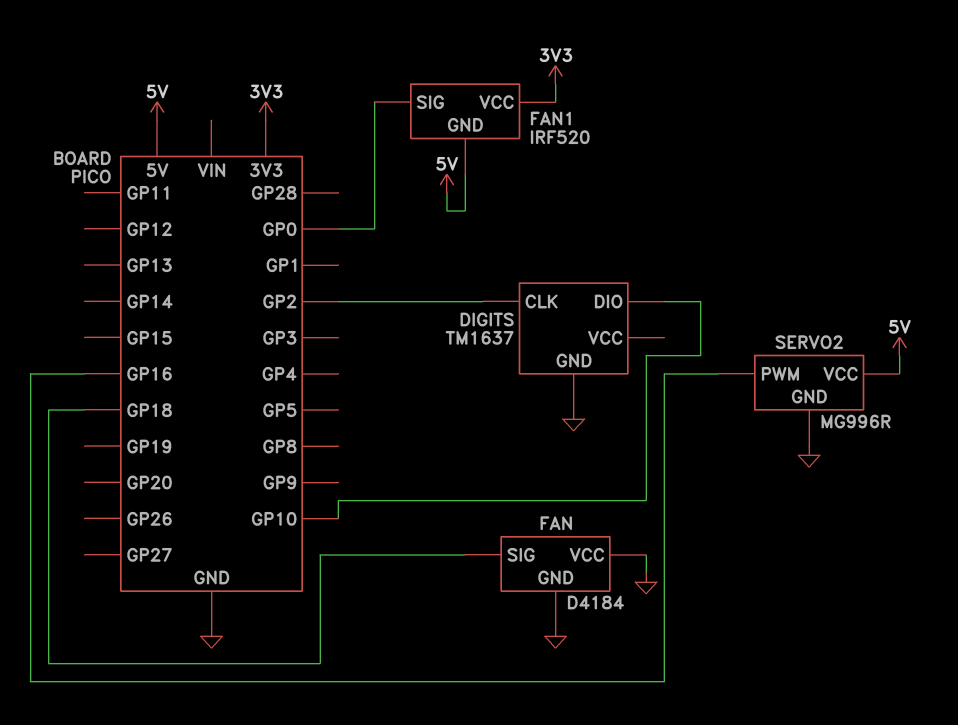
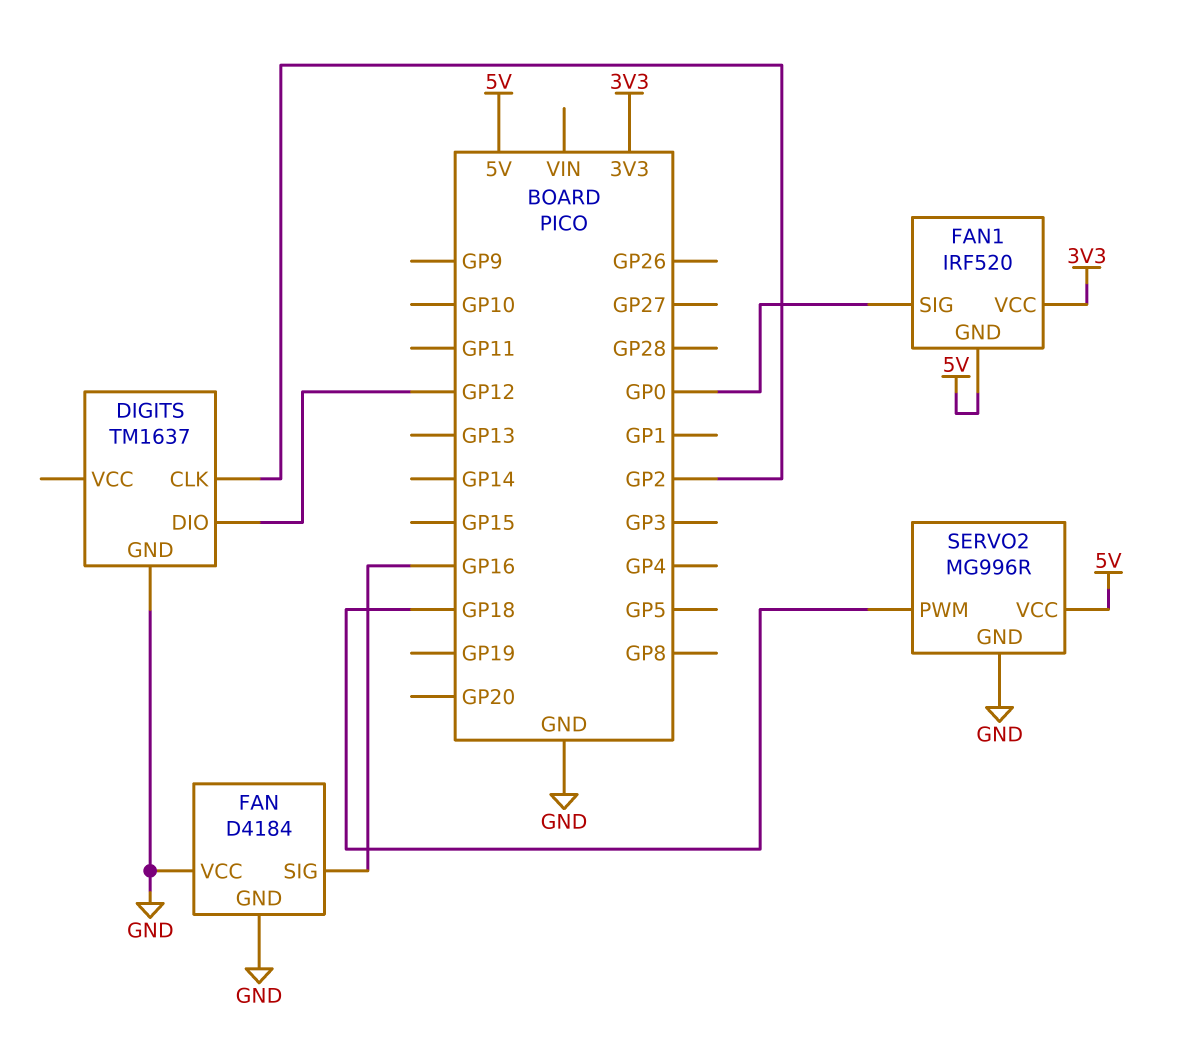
DIGITS pin DIO: GP10 -> GP12
FAN pin SIG: GP18 -> GP16
SERVO2 pin PWM: GP16 -> GP18

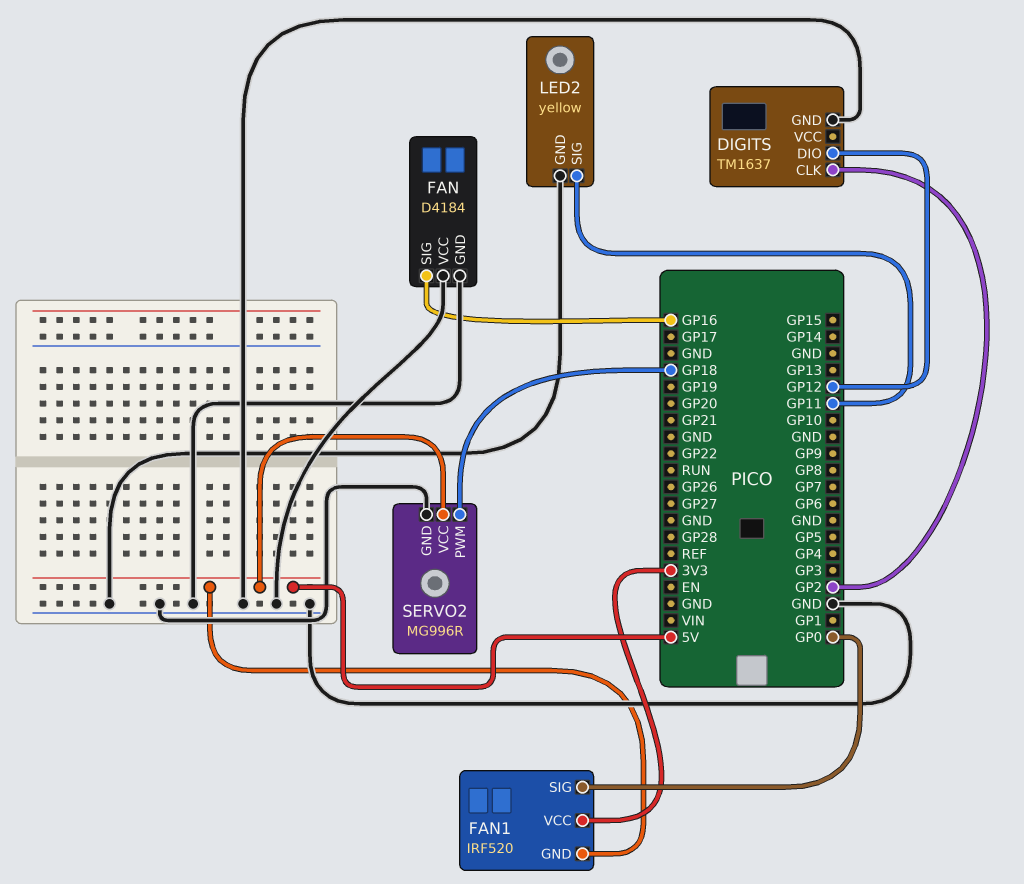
LED2: none -> yellow
LED2 pin GND: none -> GND
LED2 pin SIG: none -> GP11

